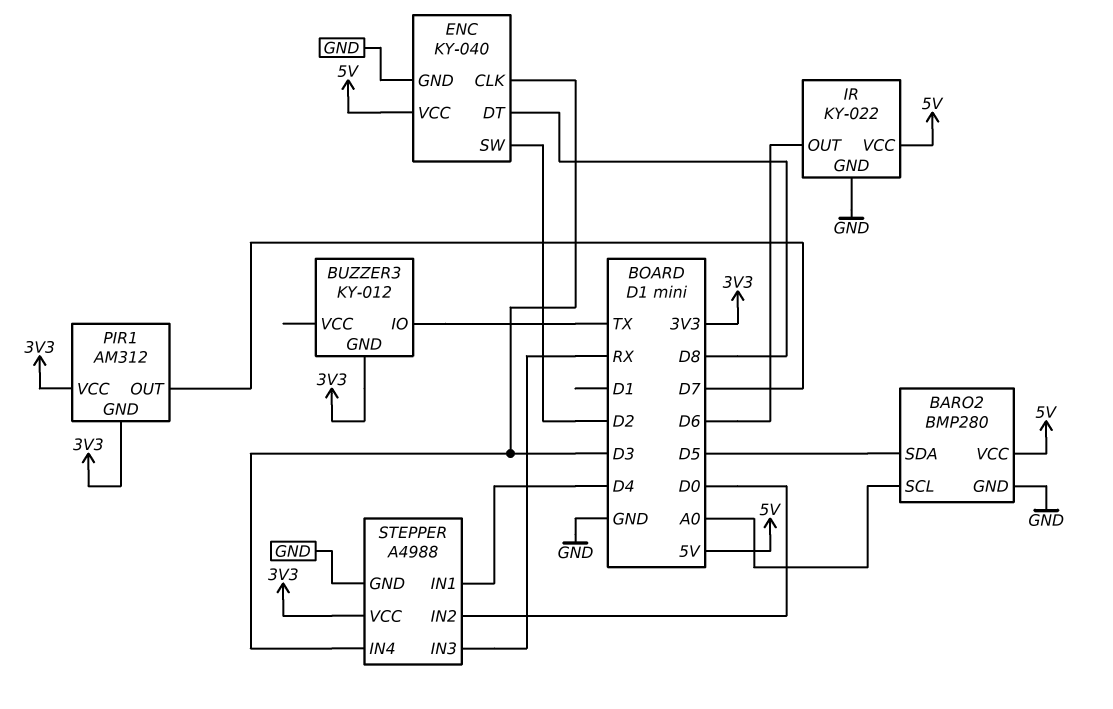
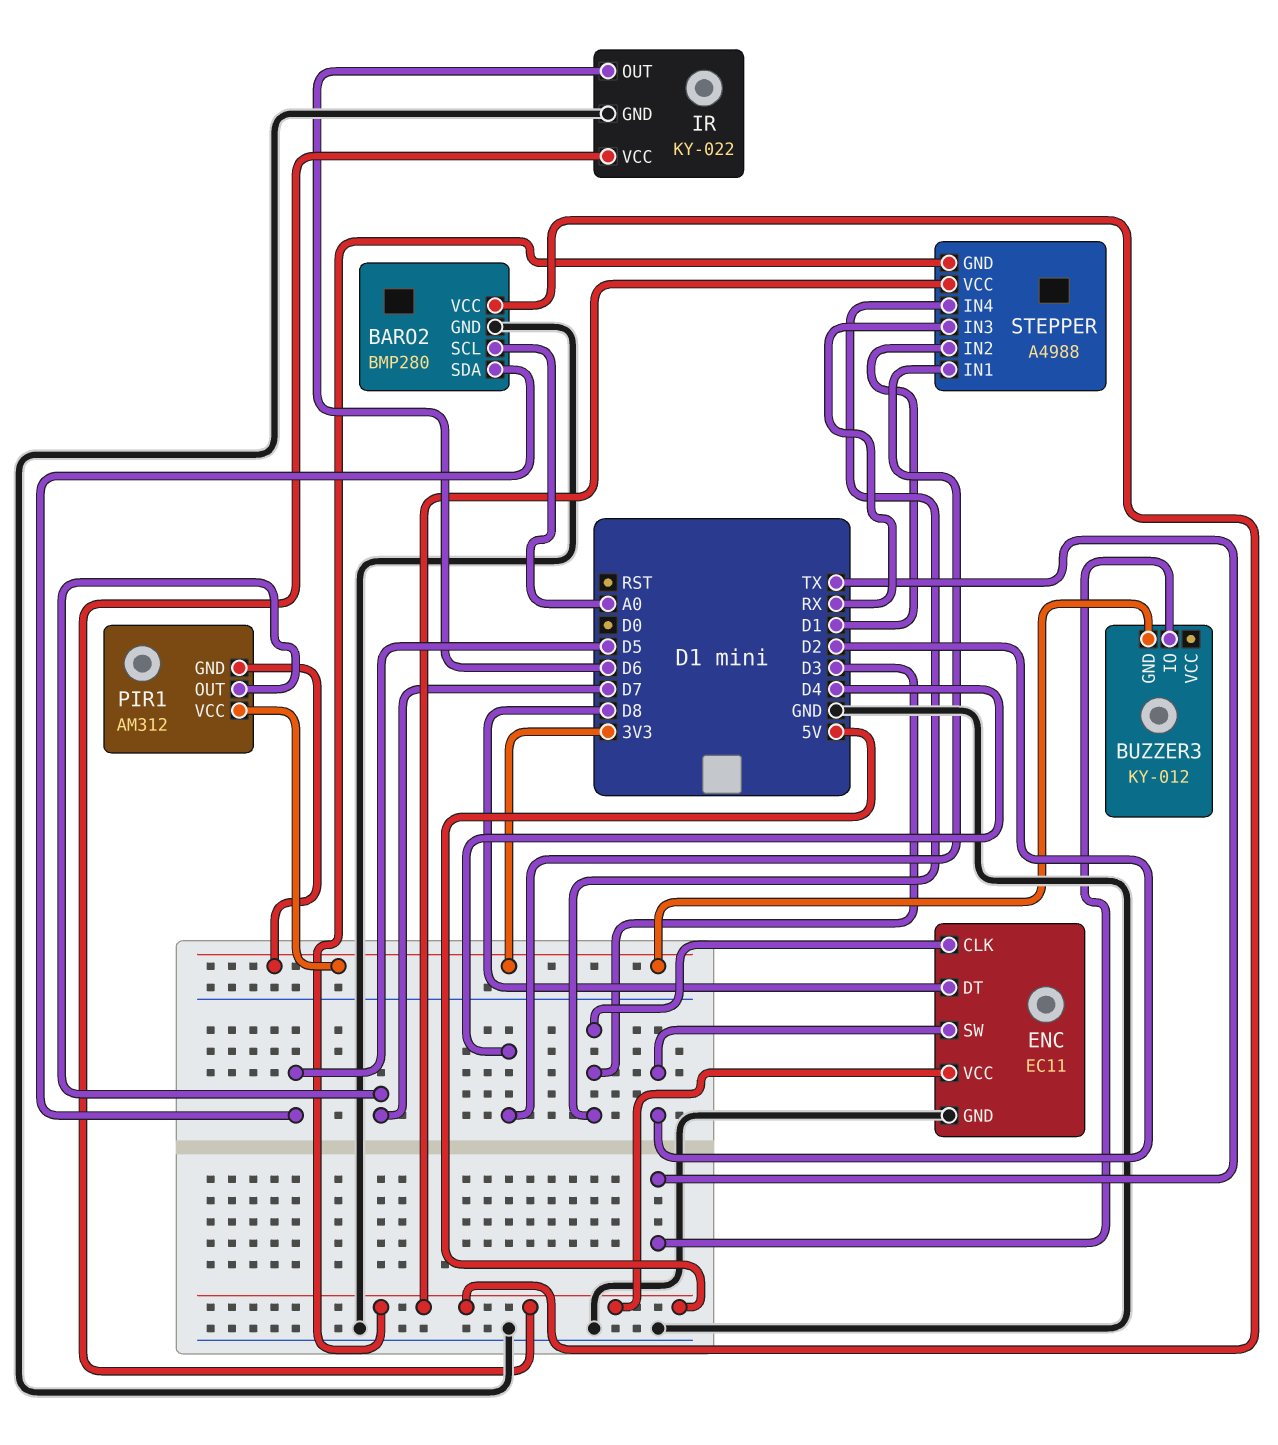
ENC: KY-040 -> EC11
STEPPER pin GND: GND -> 5V
STEPPER pin IN2: D0 -> D1
STEPPER pin VCC: 3V3 -> 5V

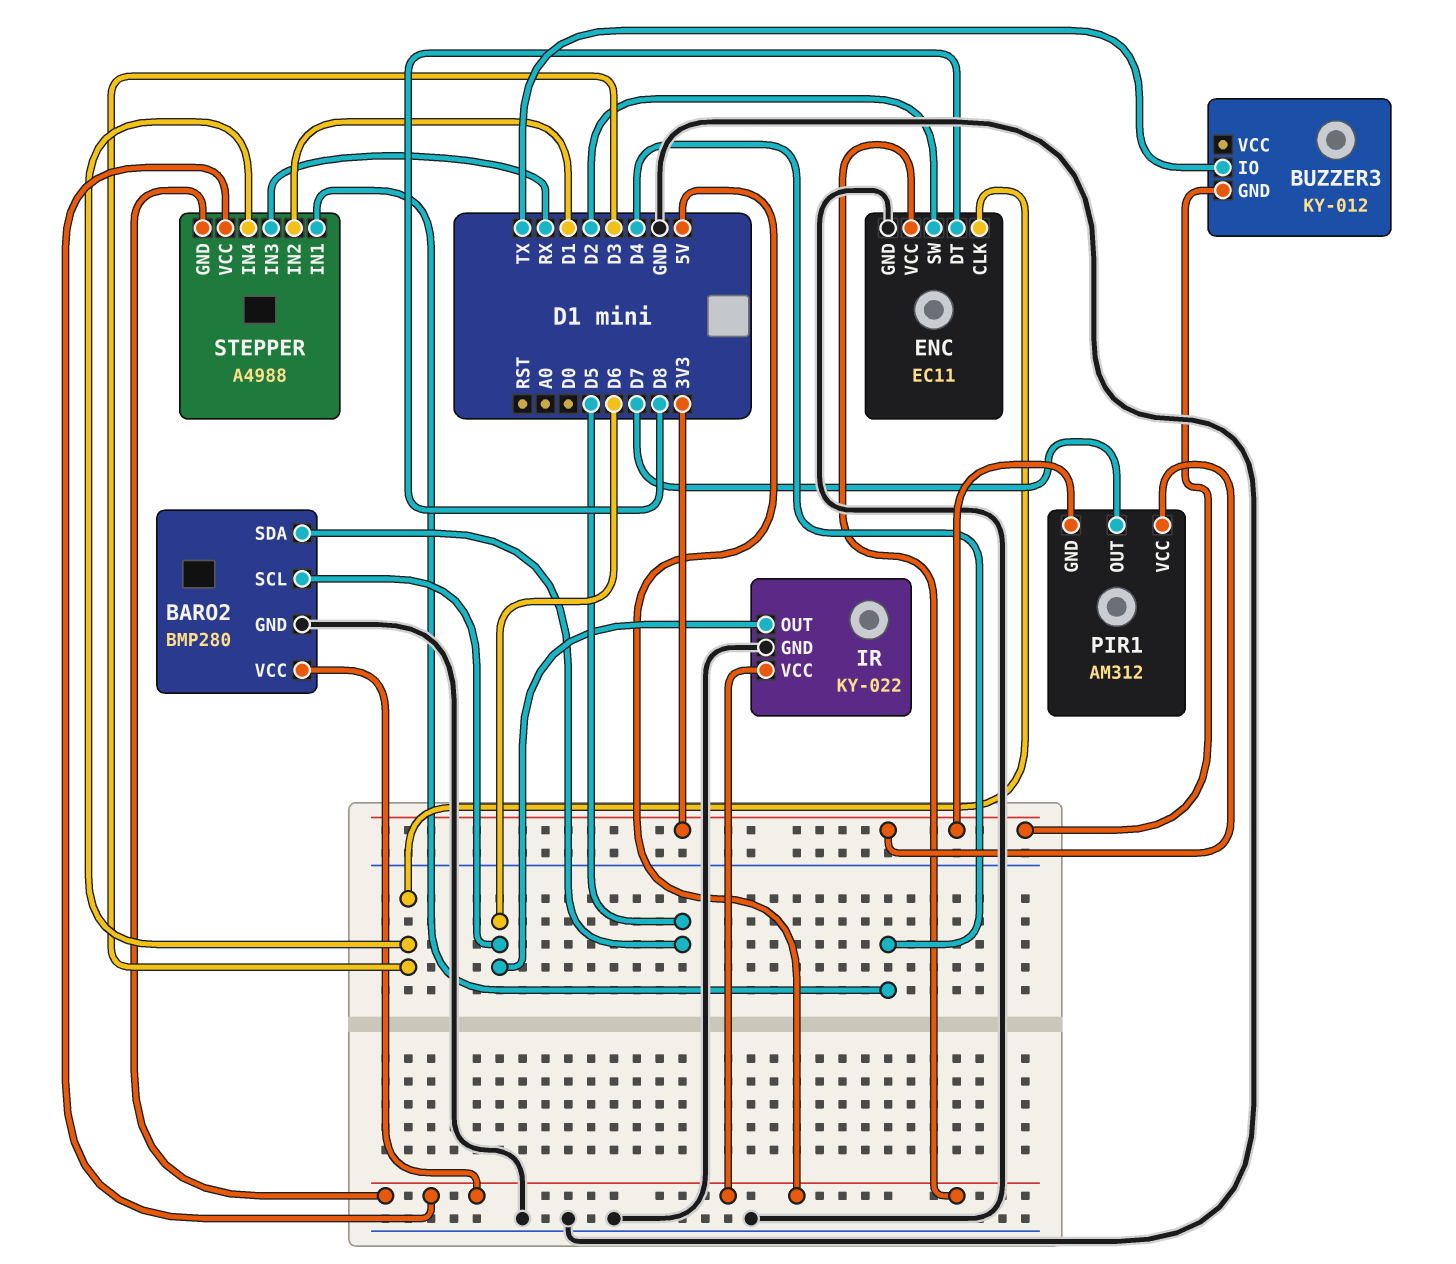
BARO2 pin SCL: A0 -> D6

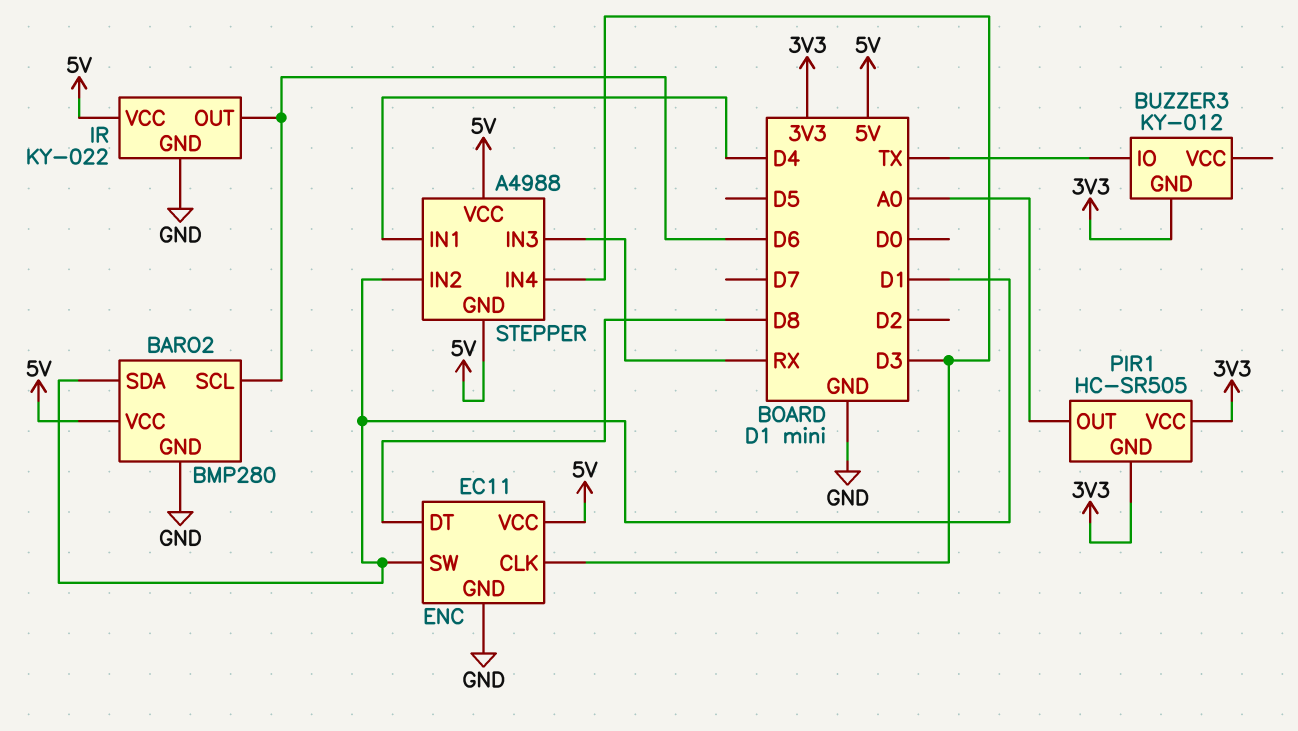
BARO2 pin SDA: D5 -> D1
ENC pin SW: D2 -> D1
PIR1: AM312 -> HC-SR505
PIR1 pin OUT: D7 -> A0

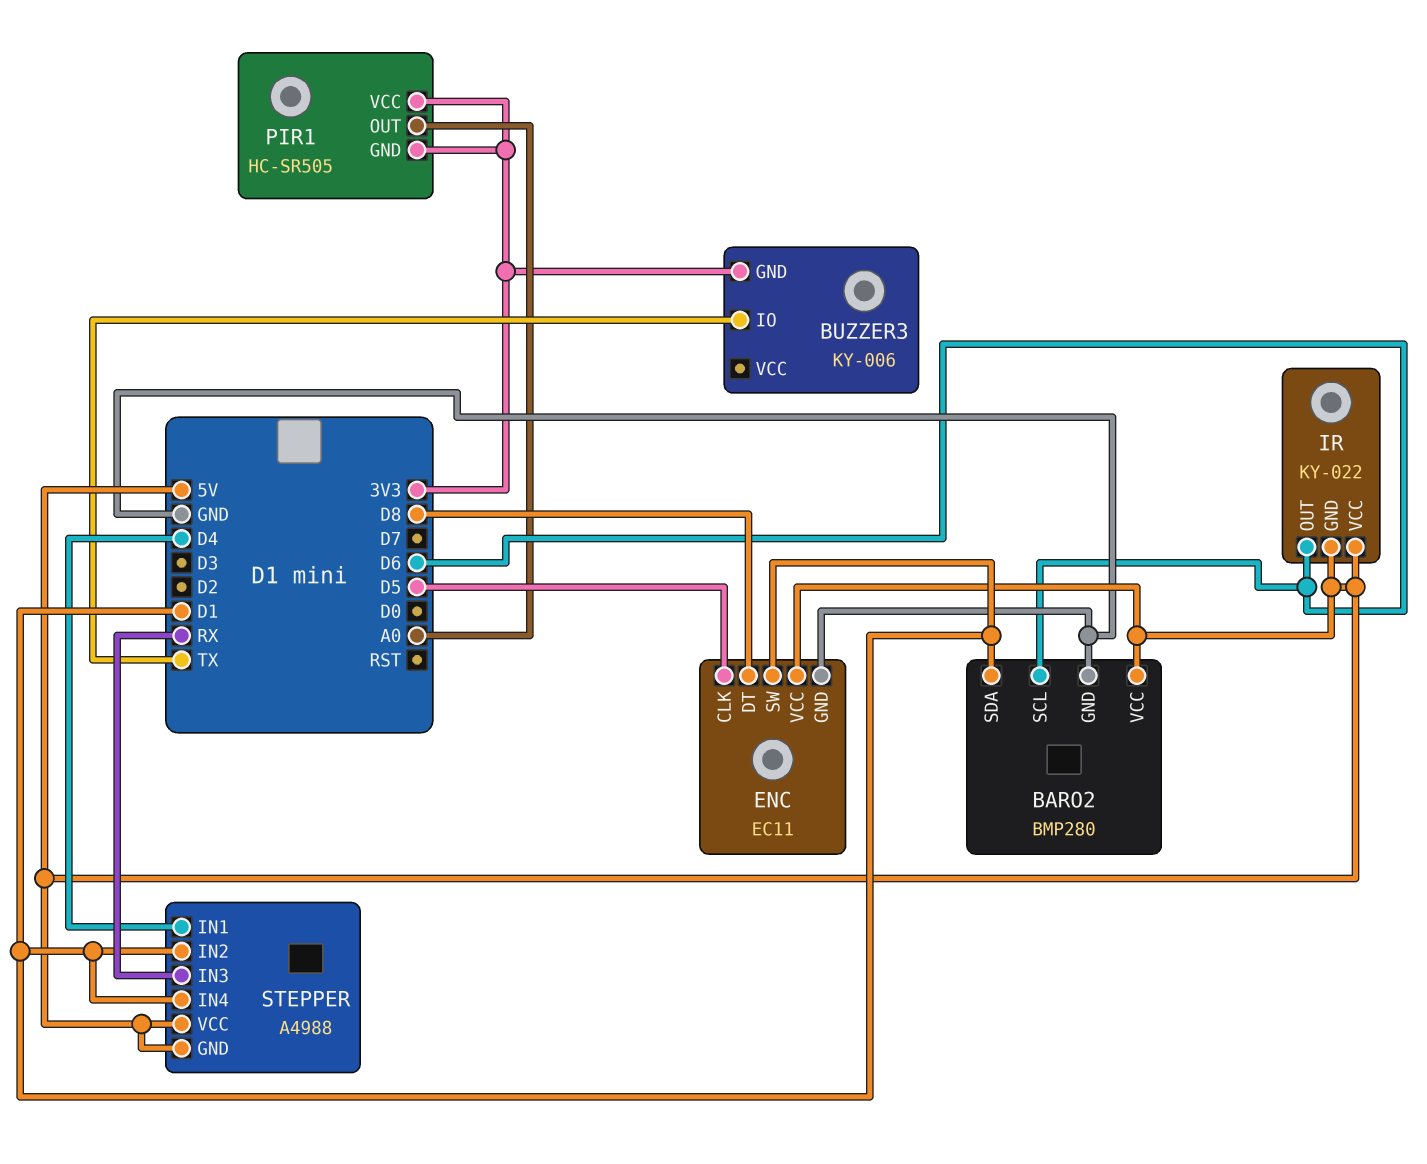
BUZZER3: KY-012 -> KY-006
ENC pin CLK: D3 -> D5
IR pin GND: GND -> 5V
STEPPER pin IN4: D3 -> D1

